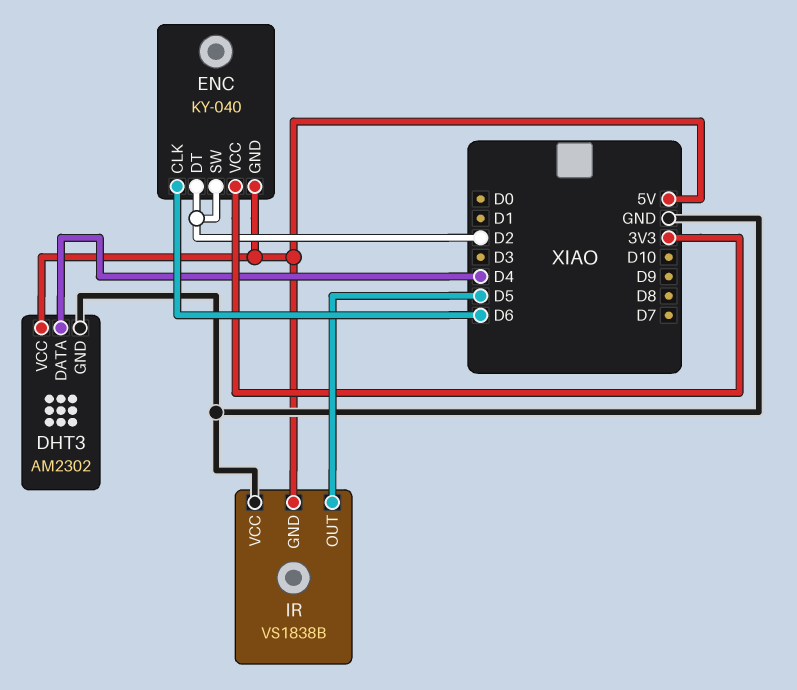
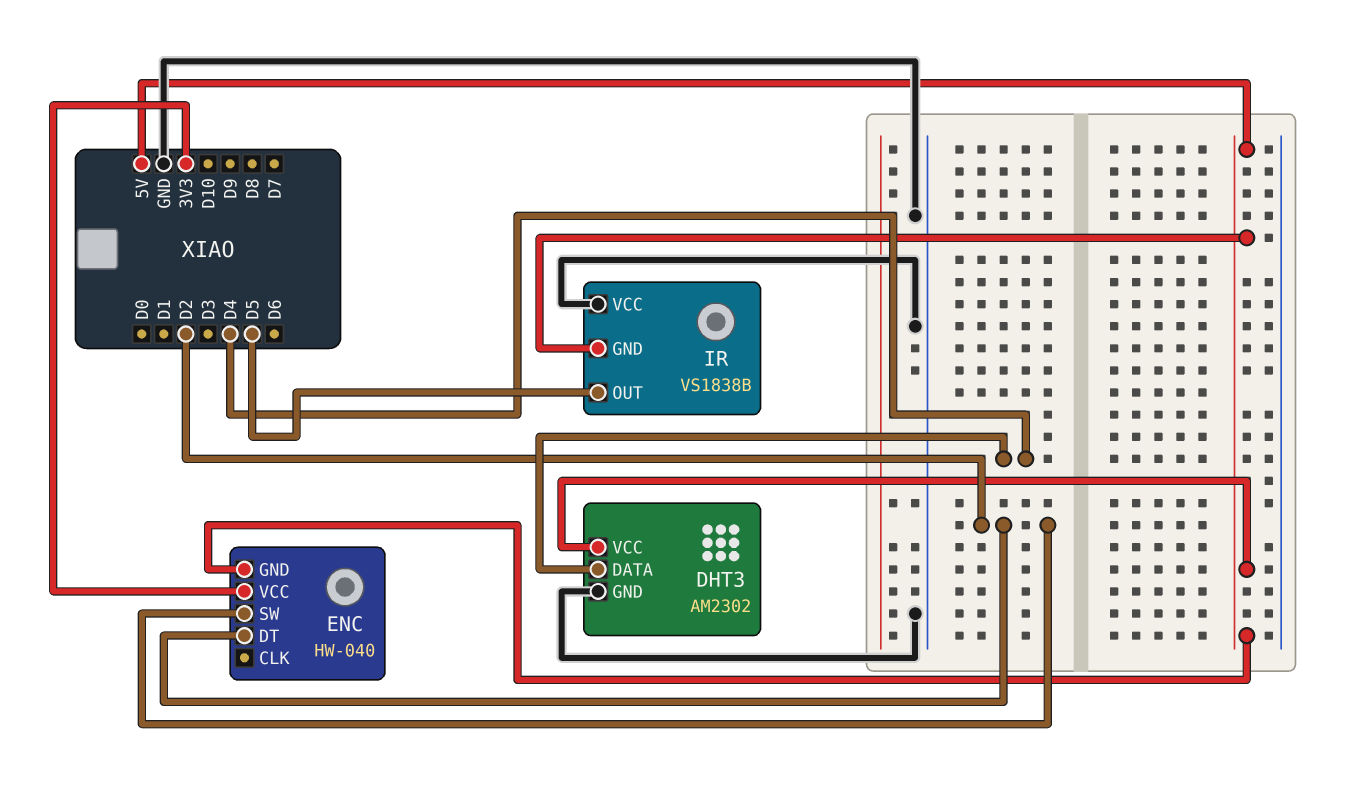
ENC: KY-040 -> HW-040
ENC pin CLK: D6 -> none

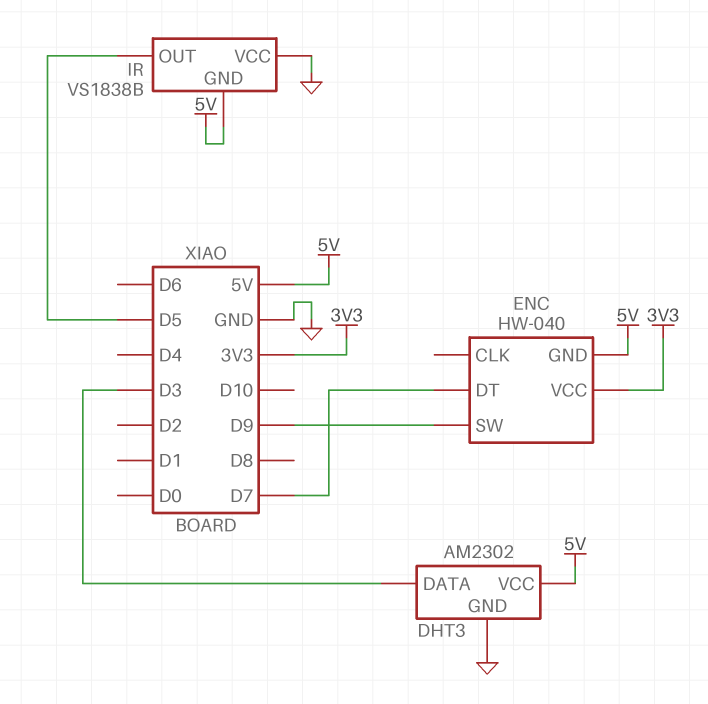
DHT3 pin DATA: D4 -> D3
ENC pin DT: D2 -> D7
ENC pin SW: D2 -> D9

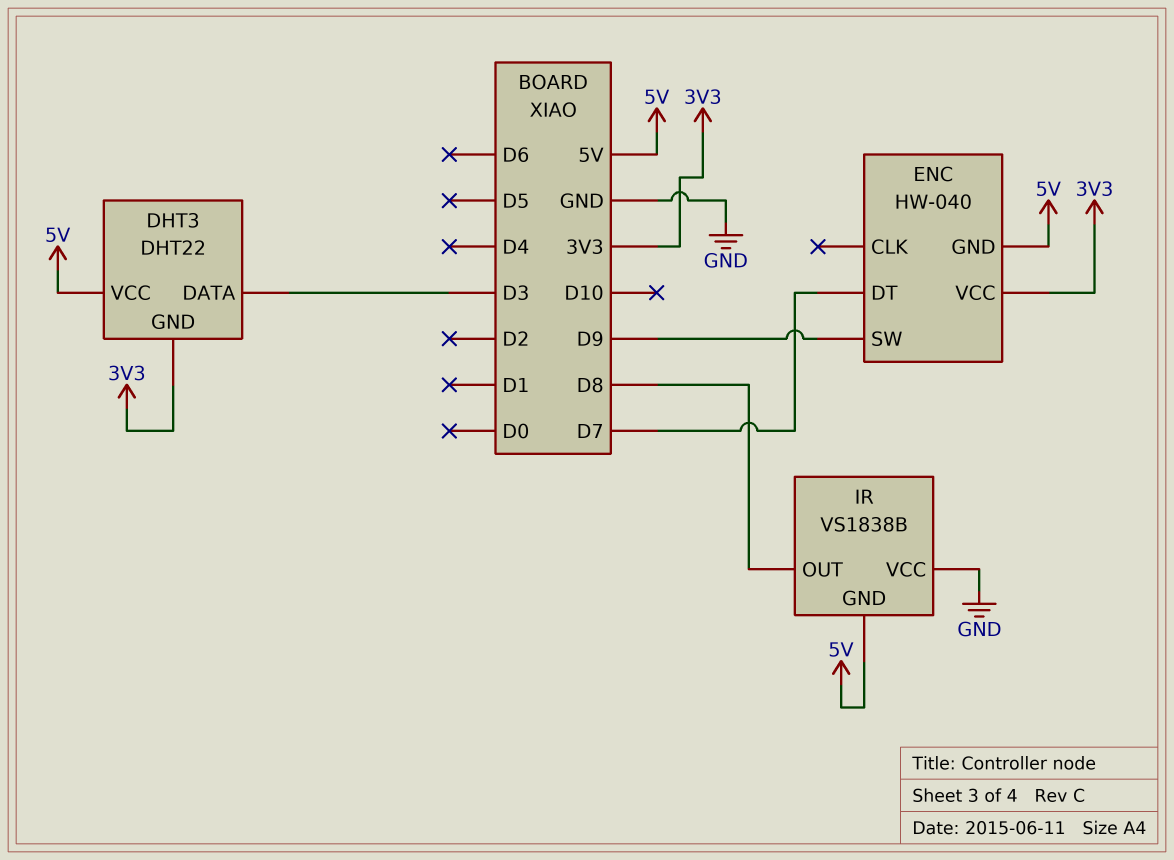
DHT3: AM2302 -> DHT22
DHT3 pin GND: GND -> 3V3
IR pin OUT: D5 -> D8

